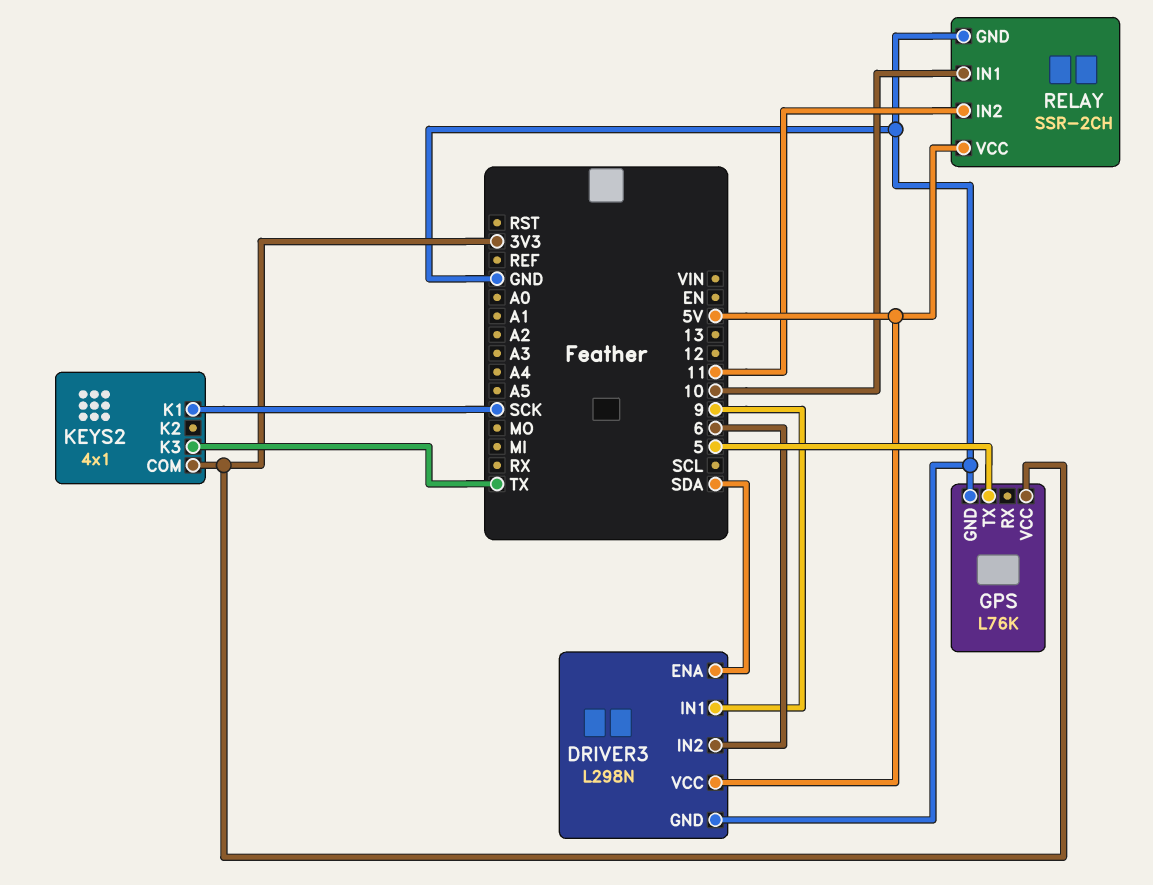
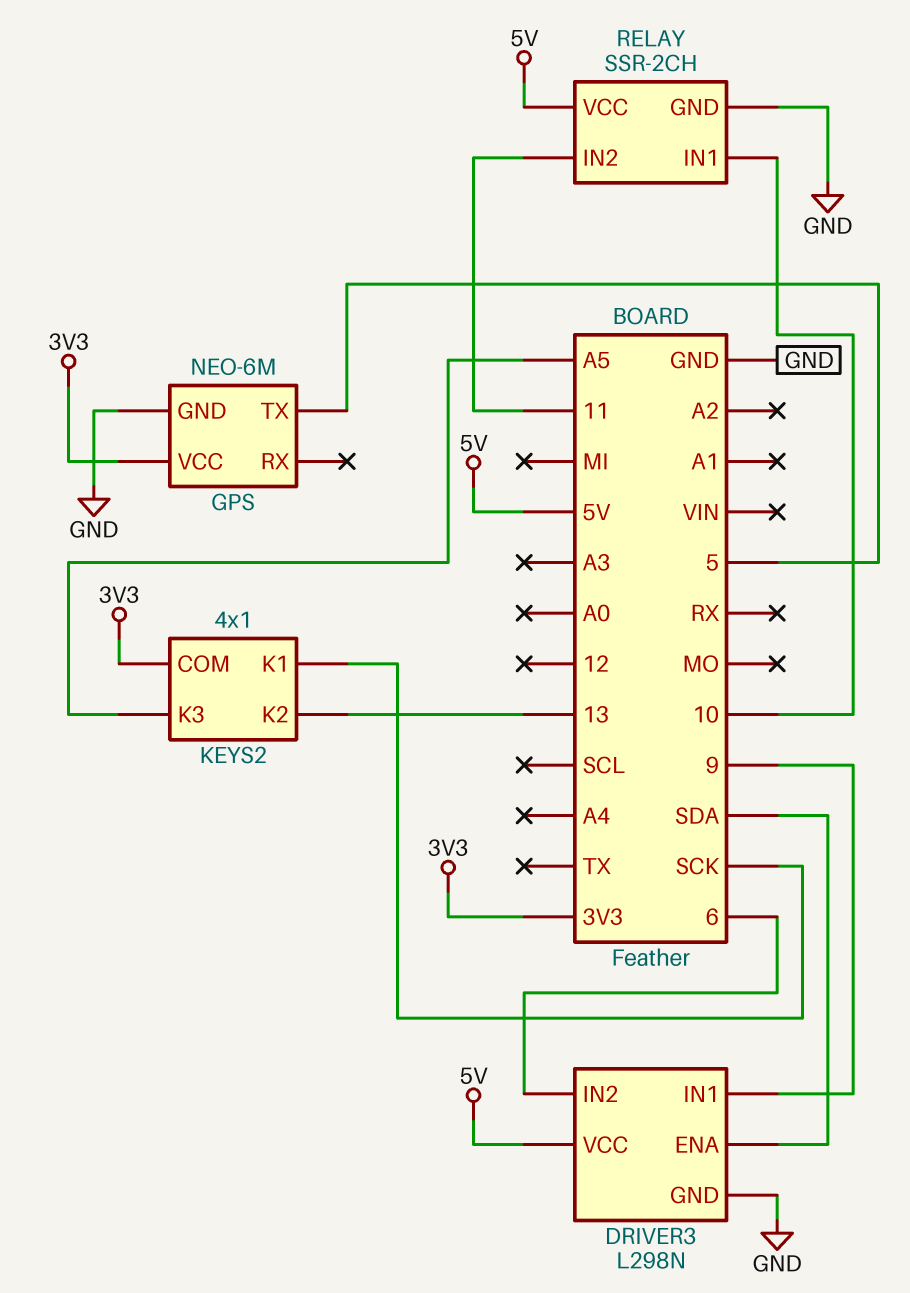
GPS: L76K -> NEO-6M
KEYS2 pin K2: none -> 13
KEYS2 pin K3: TX -> A5

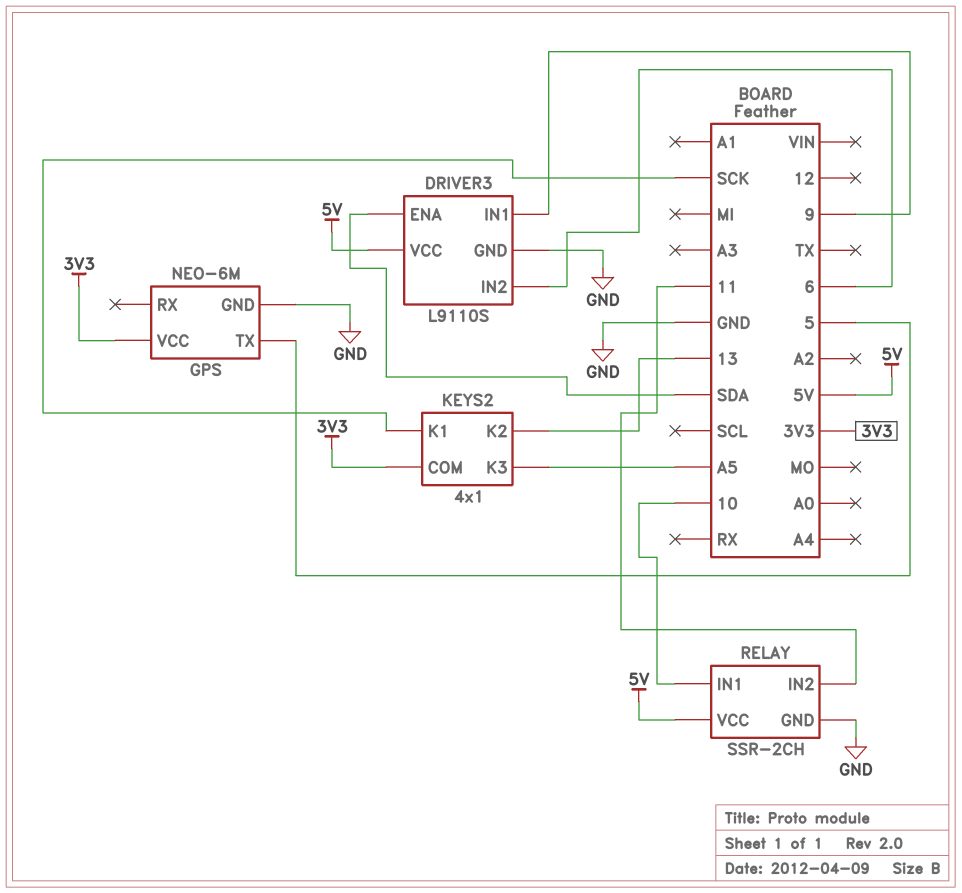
DRIVER3: L298N -> L9110S

